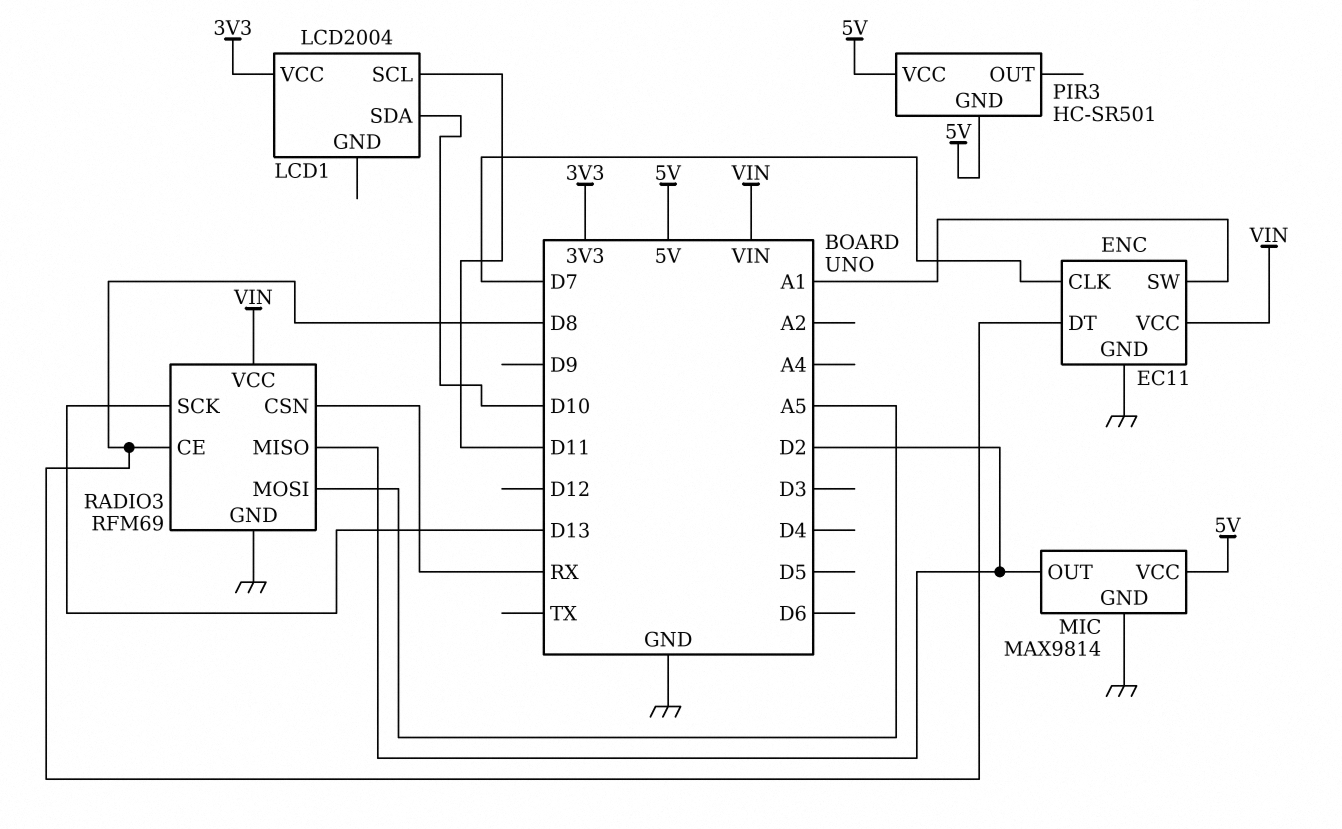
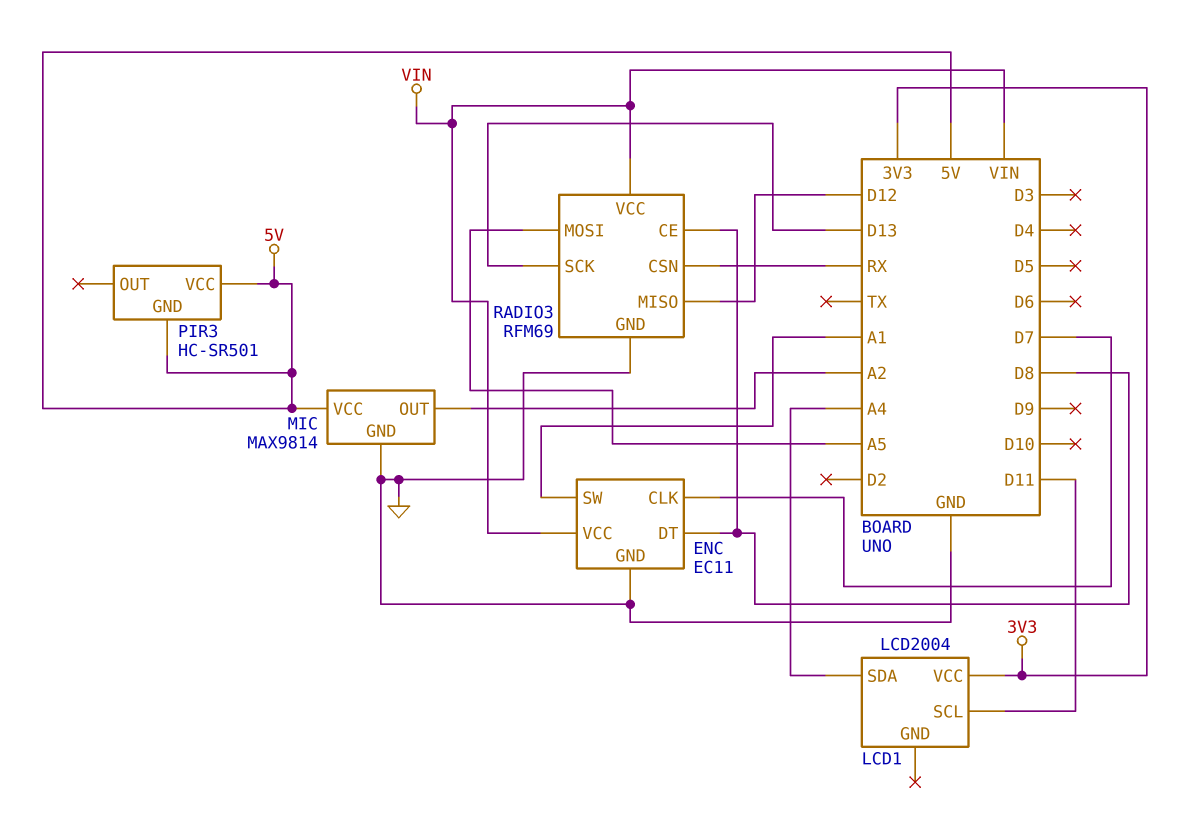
LCD1 pin SDA: D10 -> A4
MIC pin OUT: D2 -> A2
RADIO3 pin MISO: D2 -> D12

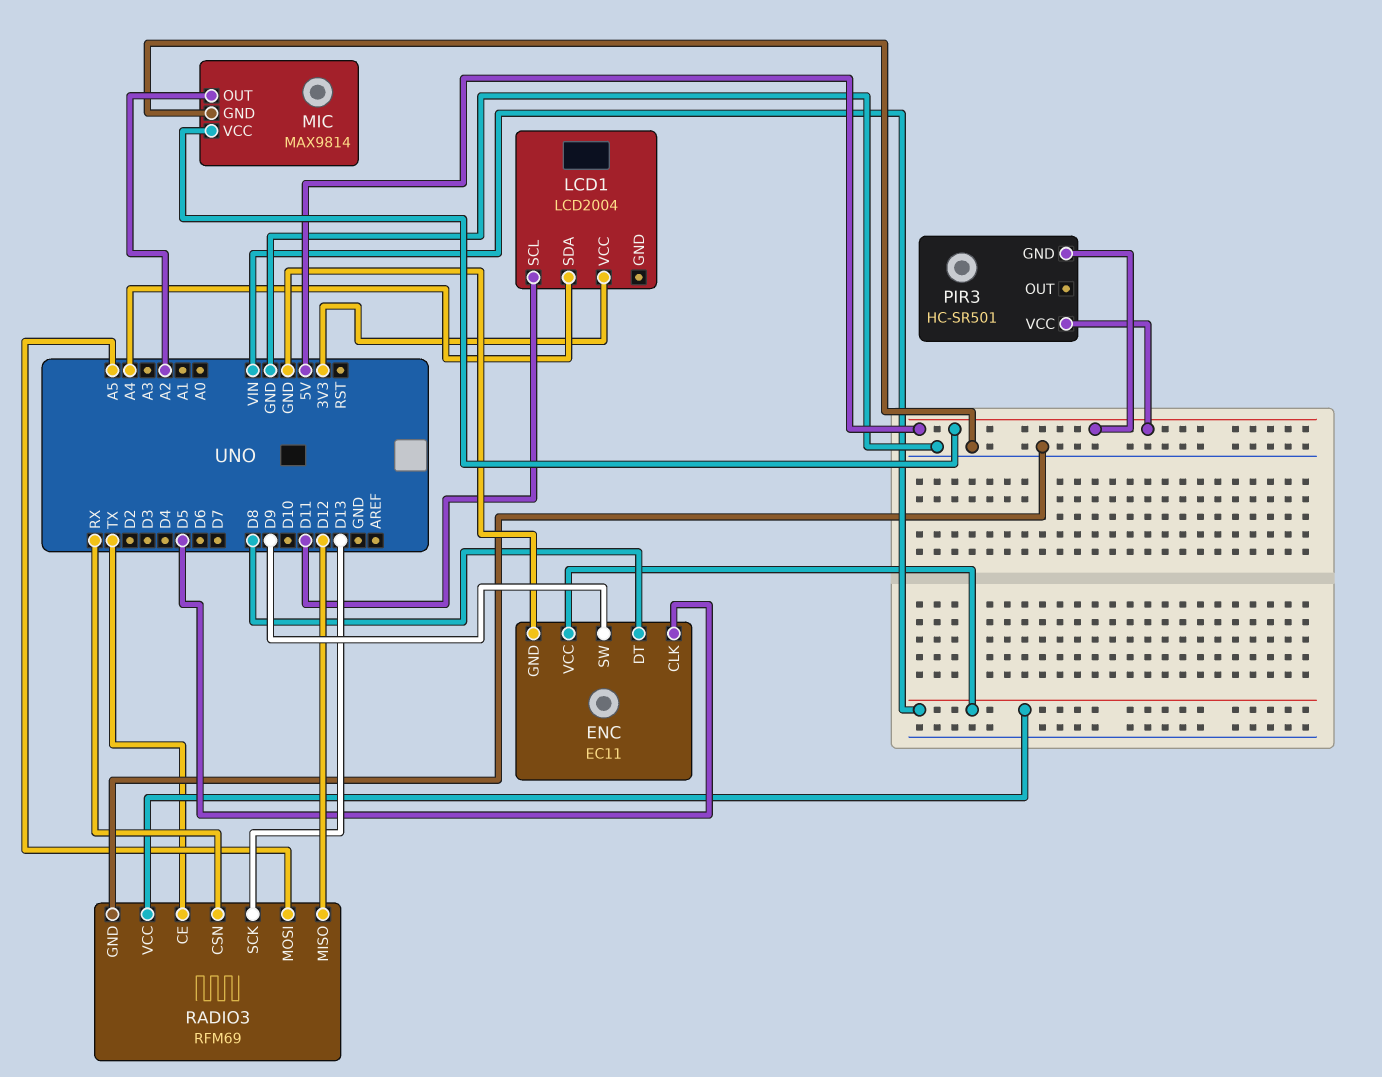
ENC pin CLK: D7 -> D5
ENC pin SW: A1 -> D9
RADIO3 pin CE: D8 -> TX

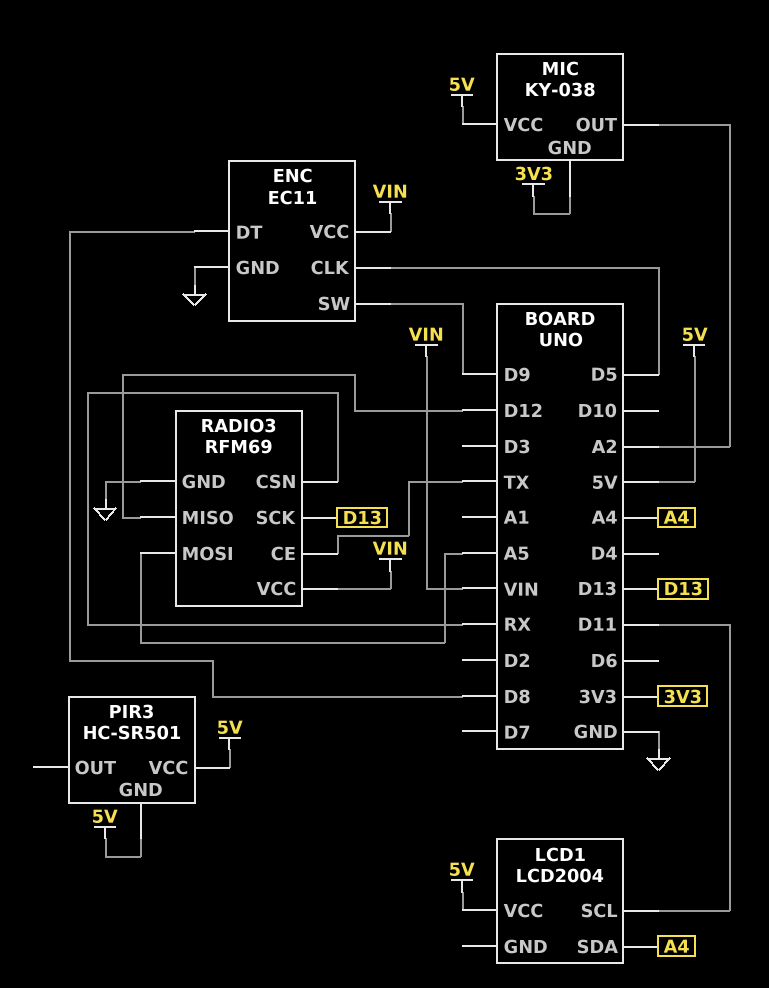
LCD1 pin VCC: 3V3 -> 5V
MIC: MAX9814 -> KY-038
MIC pin GND: GND -> 3V3

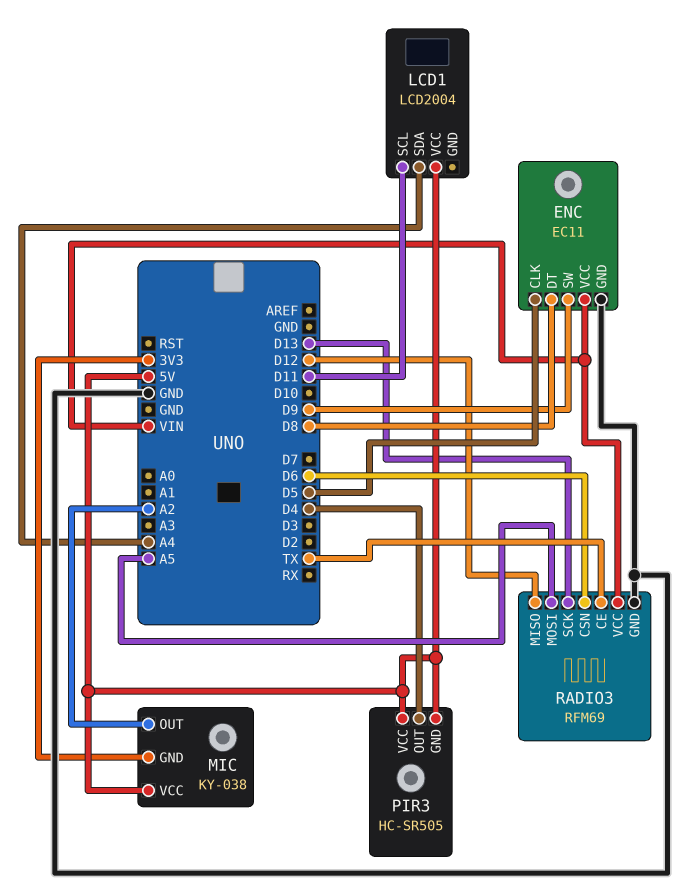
PIR3: HC-SR501 -> HC-SR505
PIR3 pin OUT: none -> D4
RADIO3 pin CSN: RX -> D6

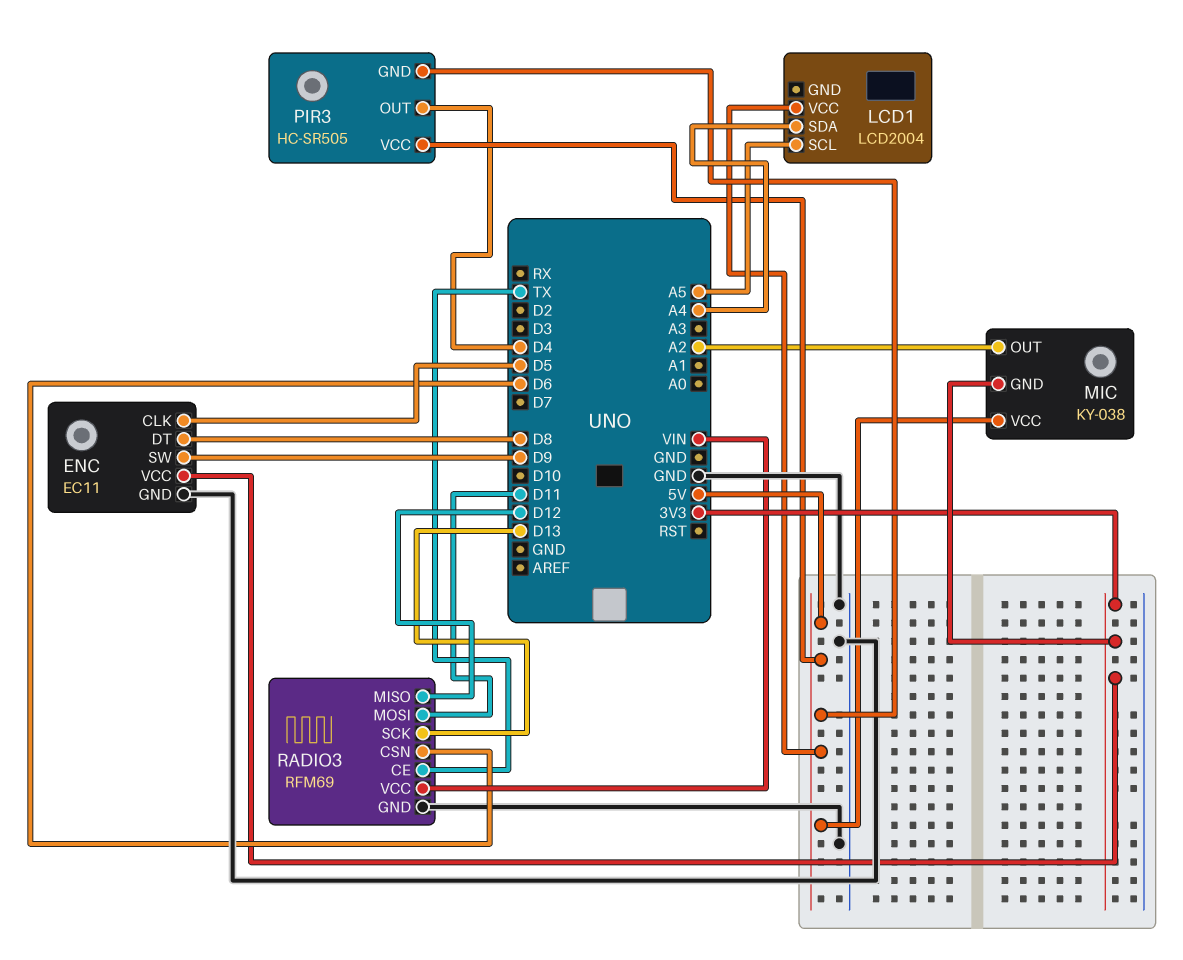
ENC pin VCC: VIN -> 3V3
LCD1 pin SCL: D11 -> A5
RADIO3 pin MOSI: A5 -> D11

